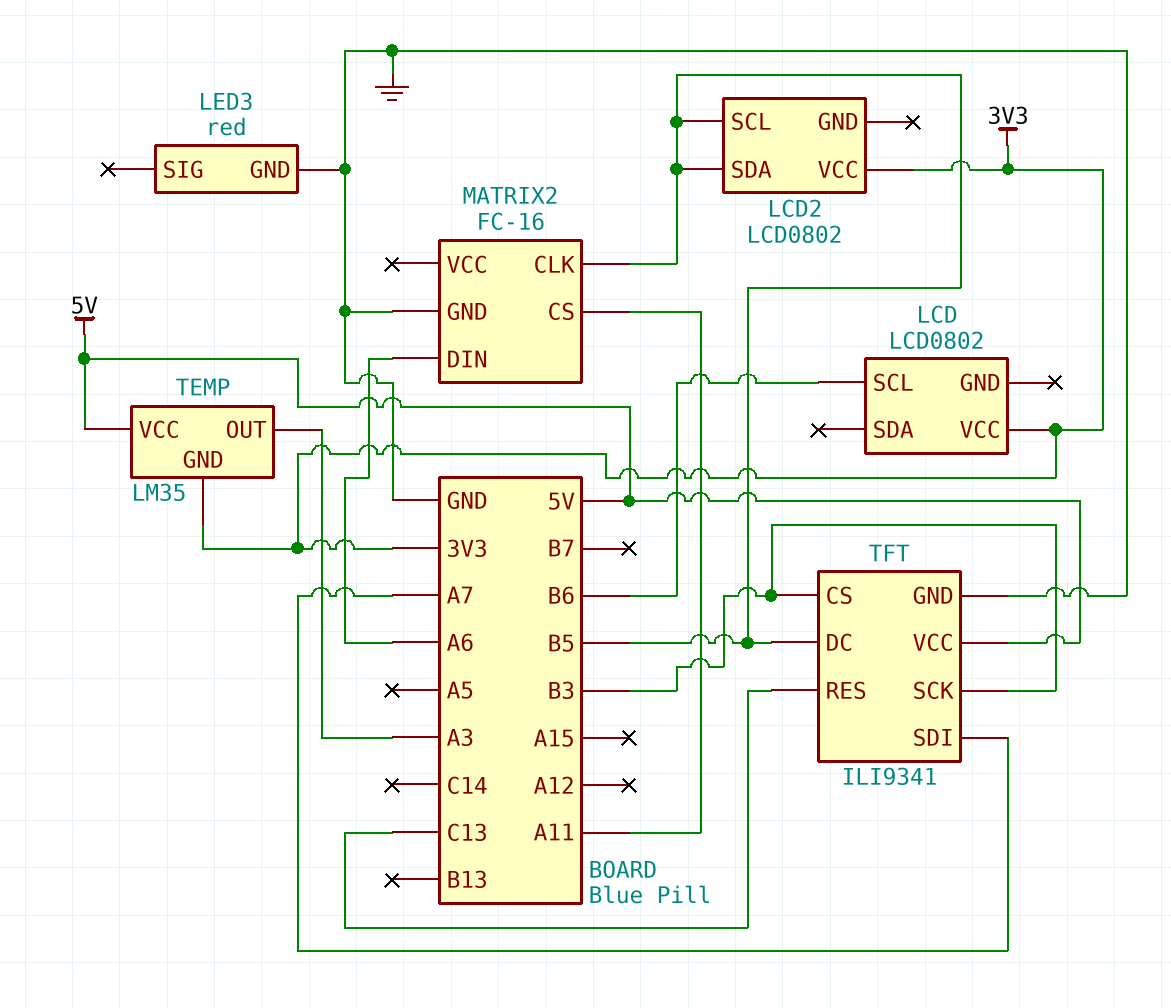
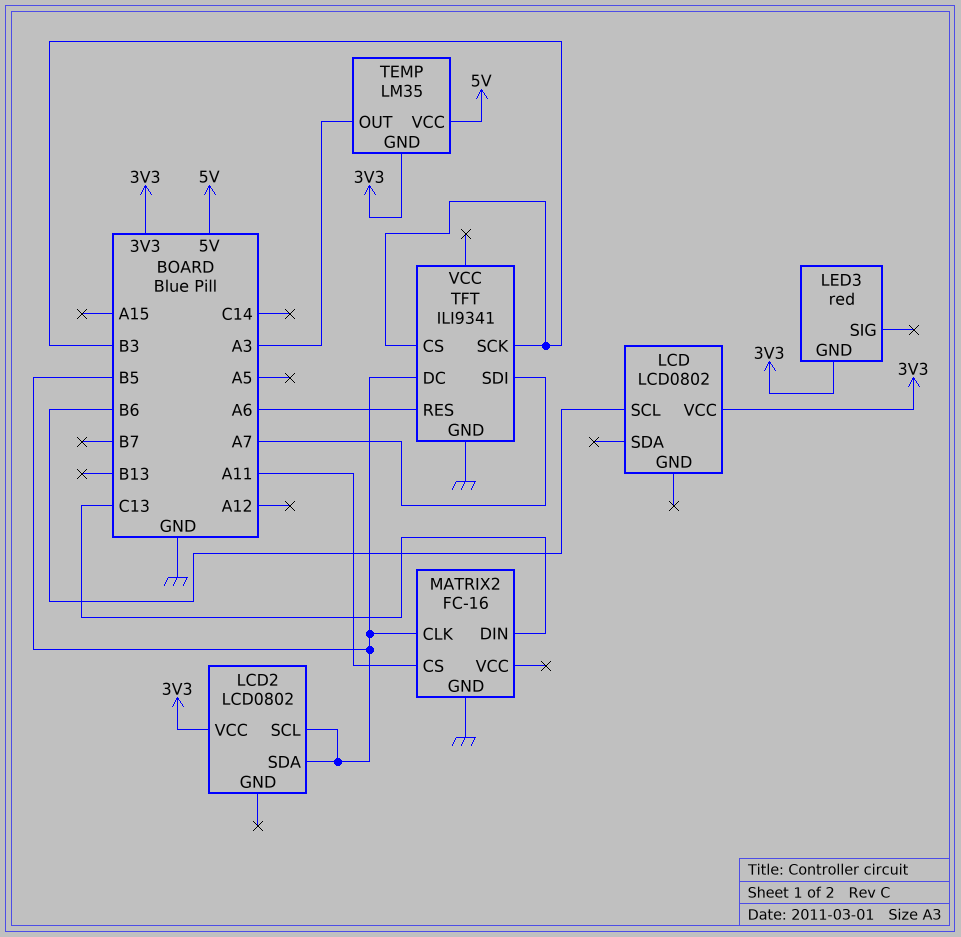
LED3 pin GND: GND -> 3V3
MATRIX2 pin DIN: A6 -> C13
TFT pin RES: C13 -> A6
TFT pin VCC: 5V -> none

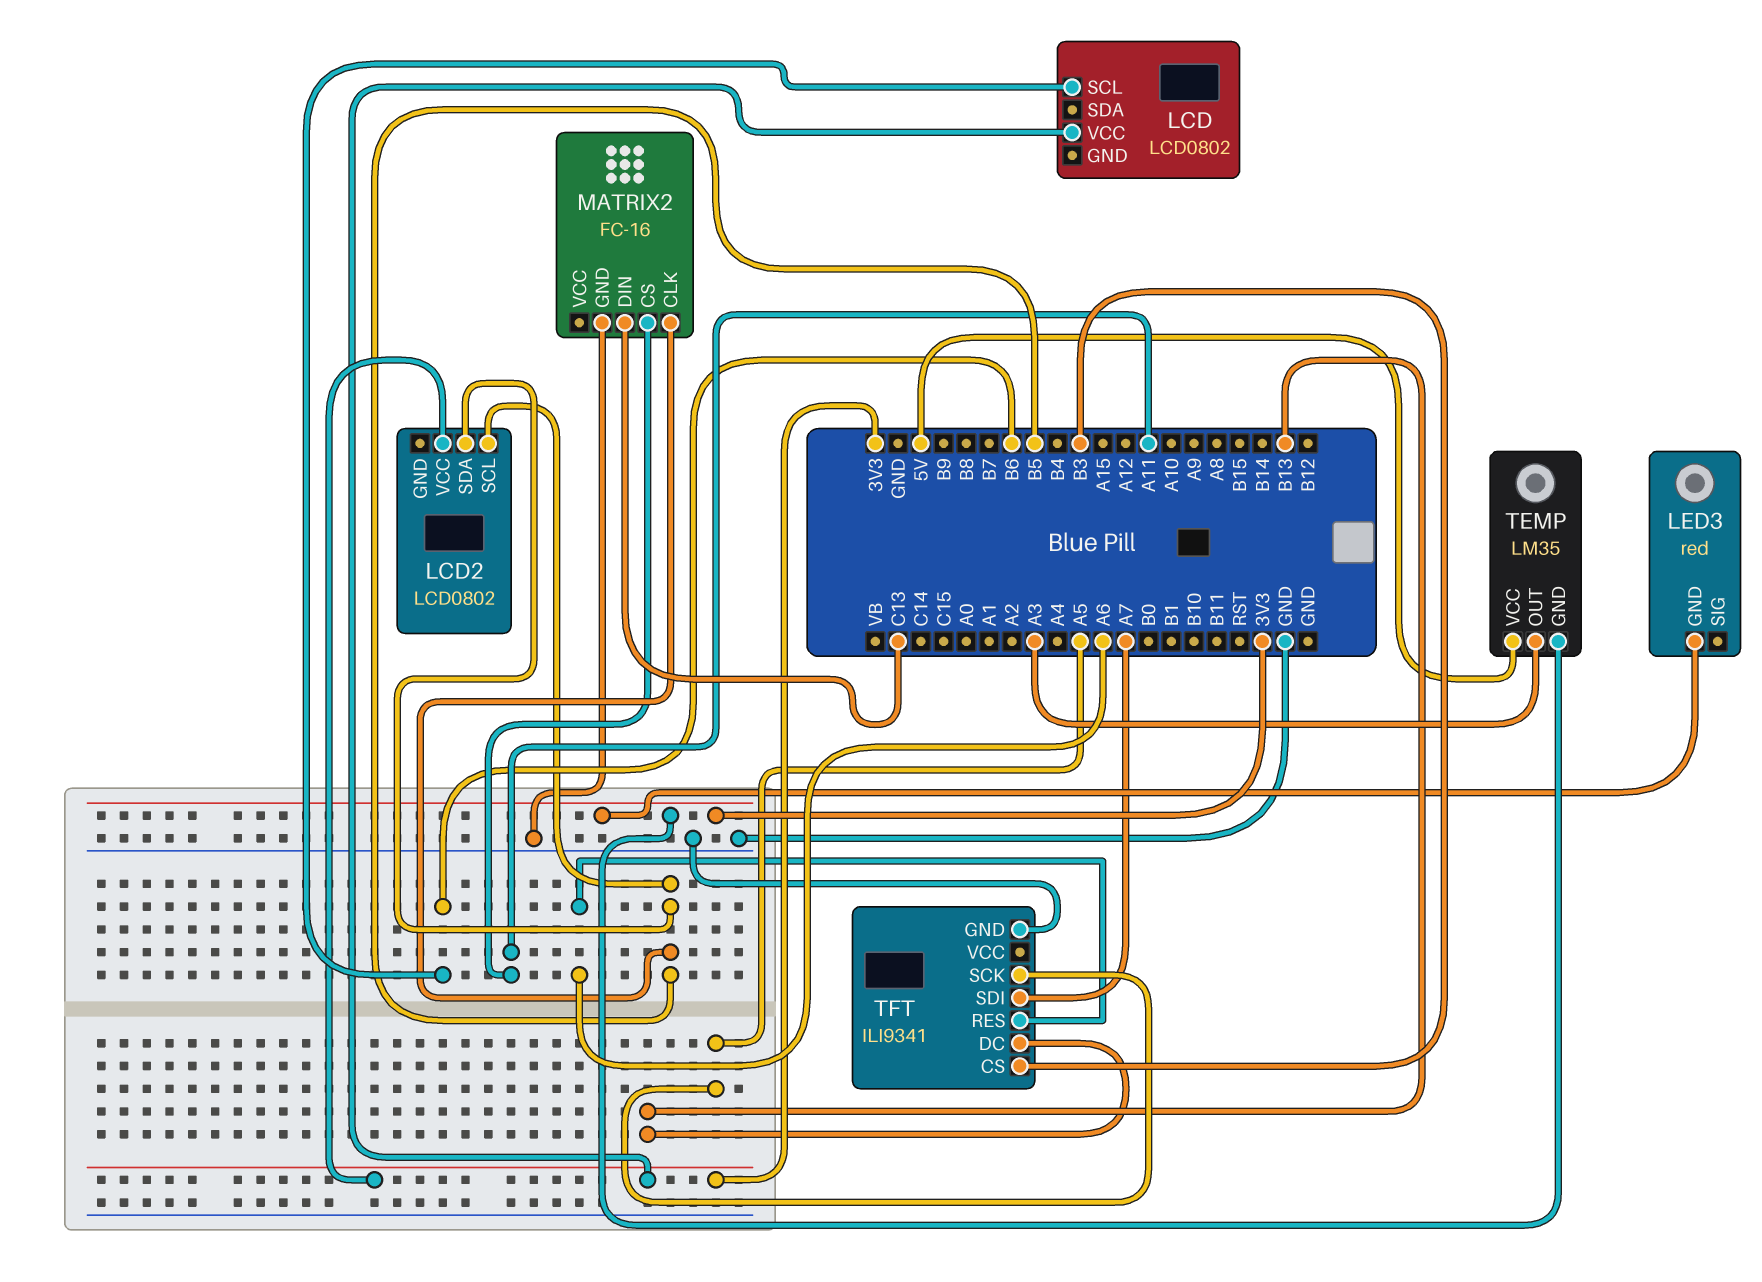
TFT pin DC: B5 -> B13
TFT pin SCK: B3 -> A5

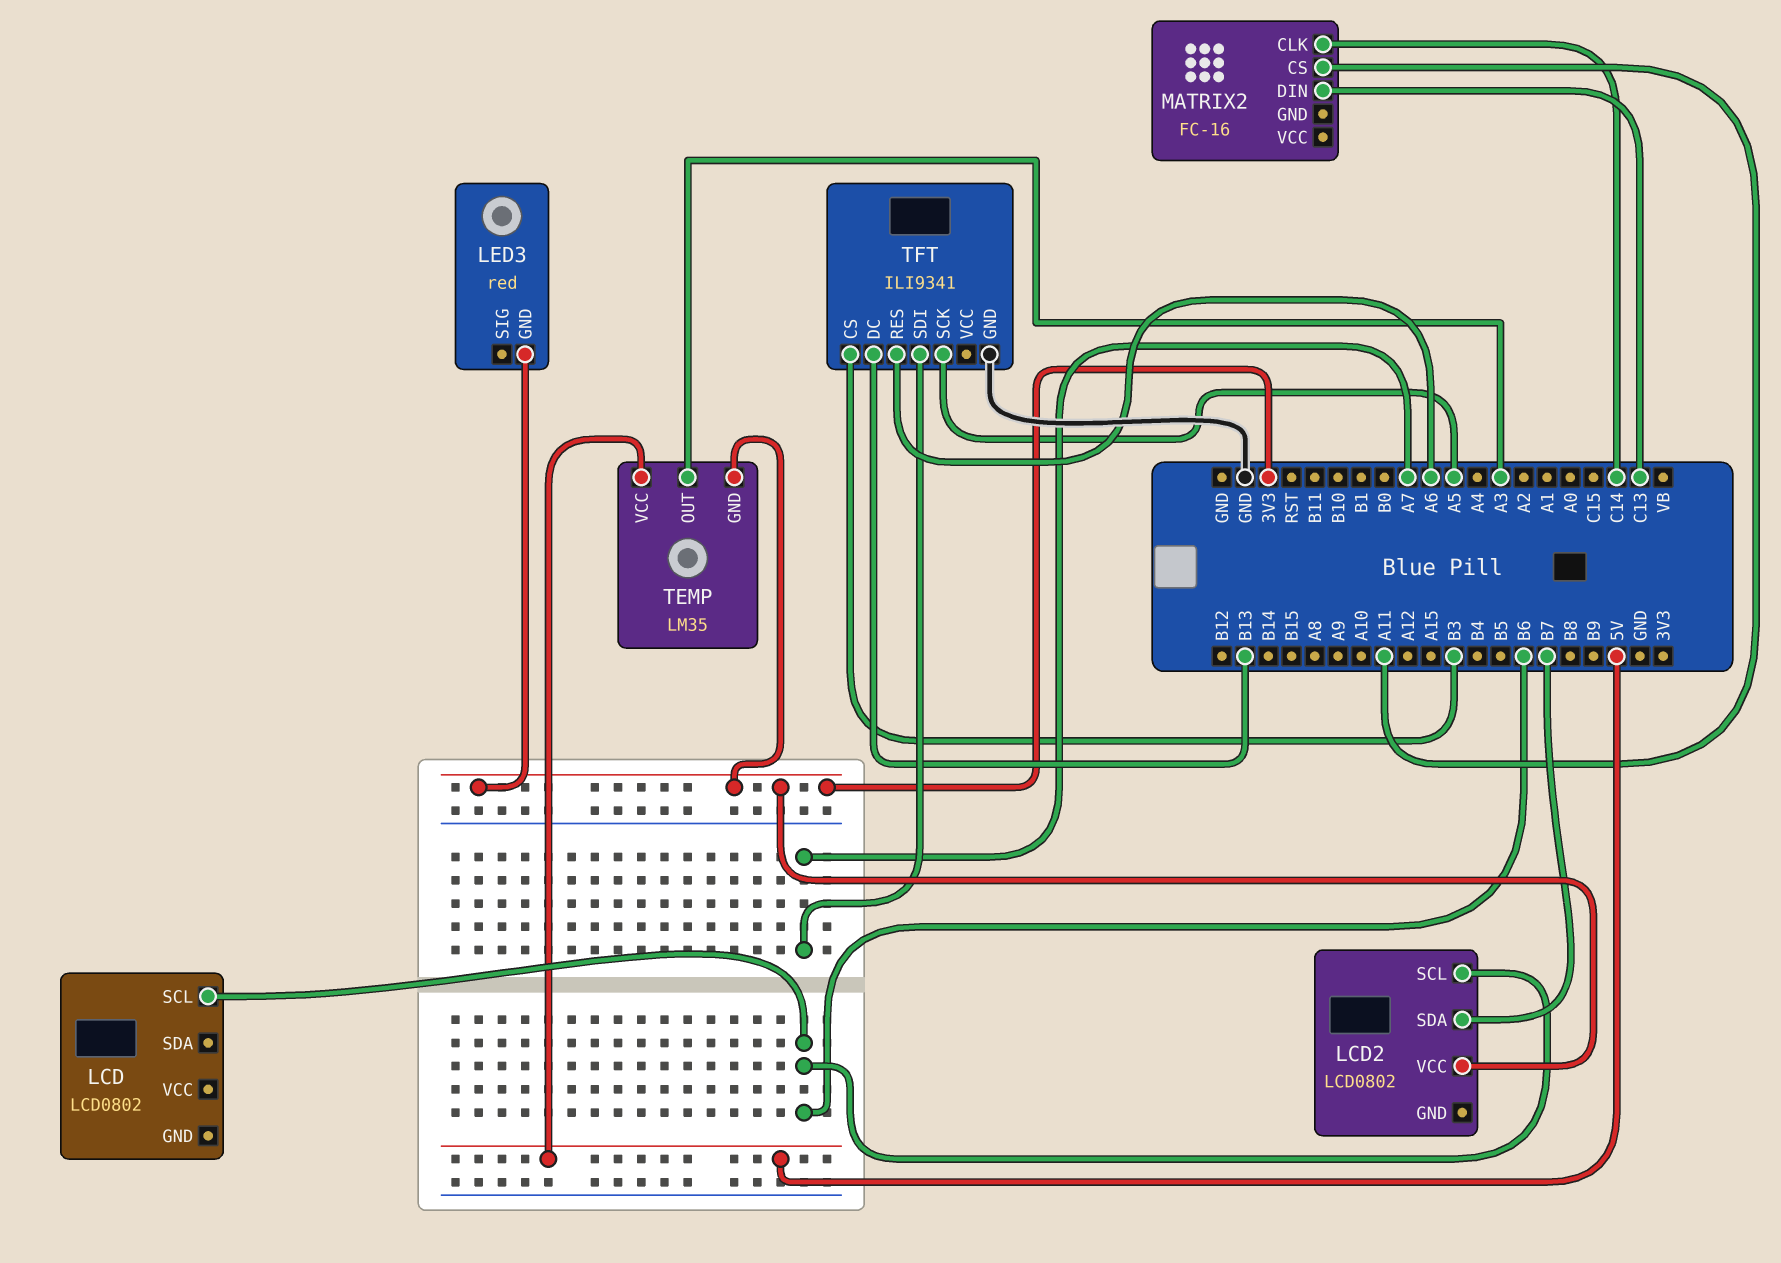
LCD pin VCC: 3V3 -> none
LCD2 pin SCL: B5 -> B6
LCD2 pin SDA: B5 -> B7
MATRIX2 pin CLK: B5 -> C14
MATRIX2 pin GND: GND -> none

